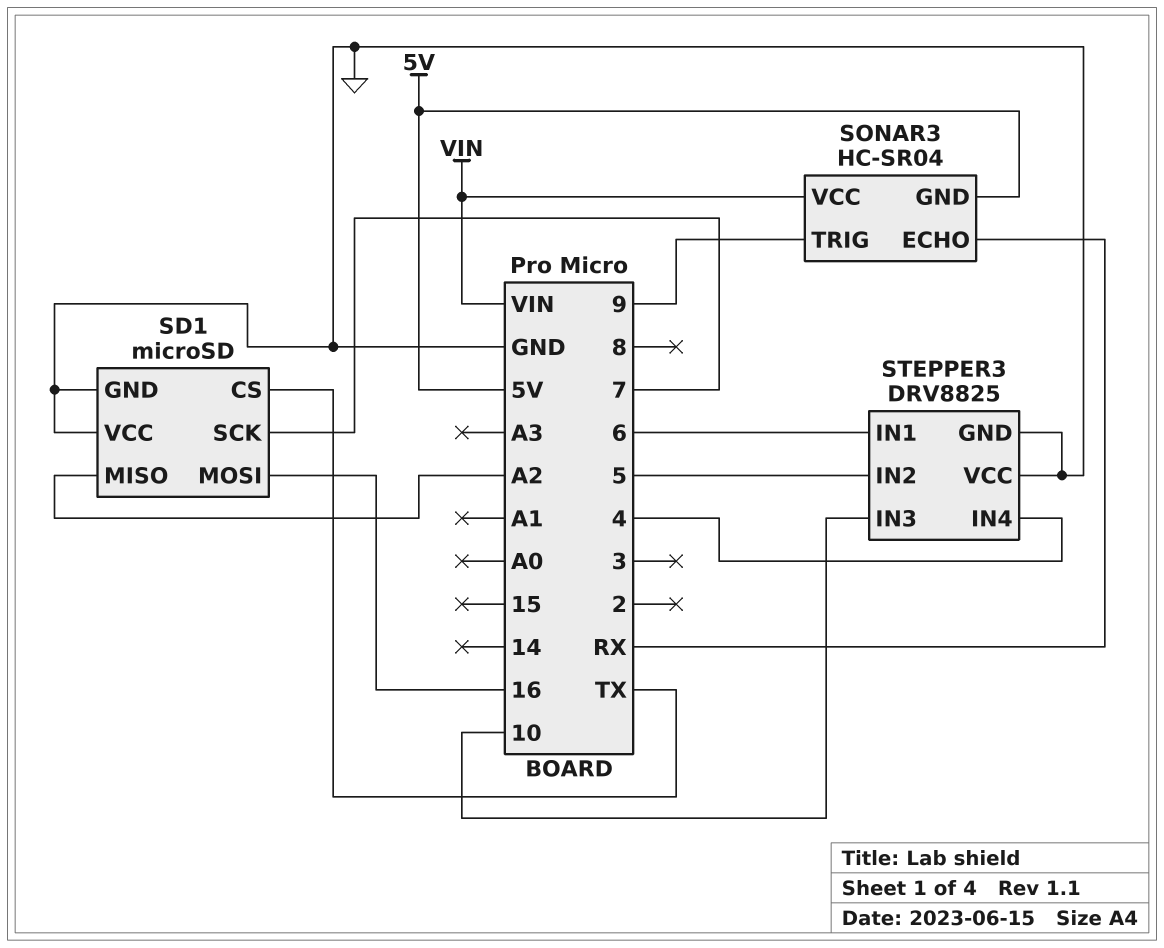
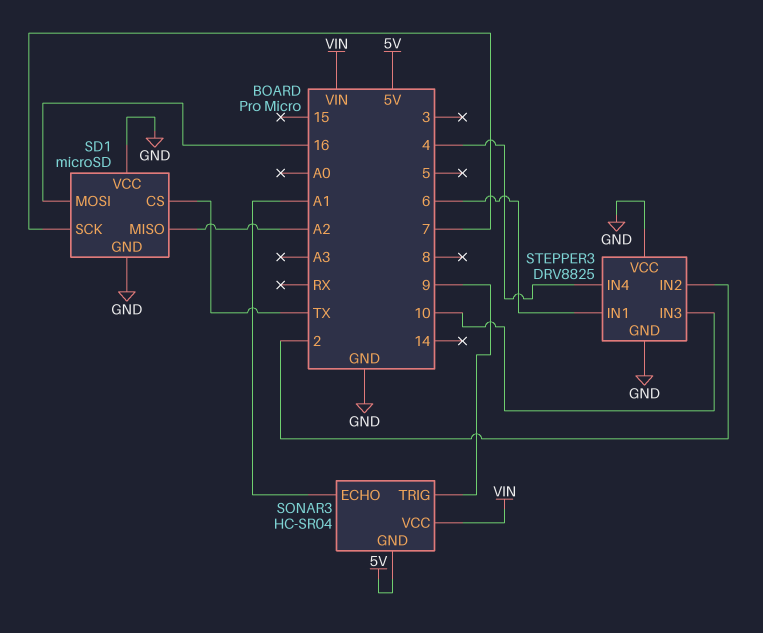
SONAR3 pin ECHO: RX -> A1
STEPPER3 pin IN2: 5 -> 2

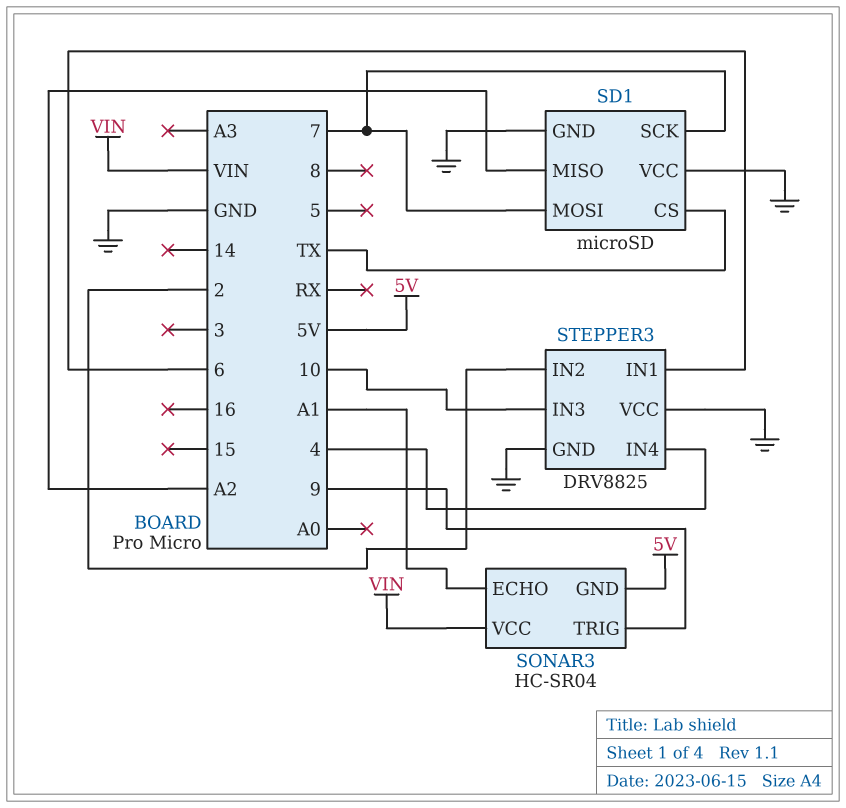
SD1 pin MOSI: 16 -> 7

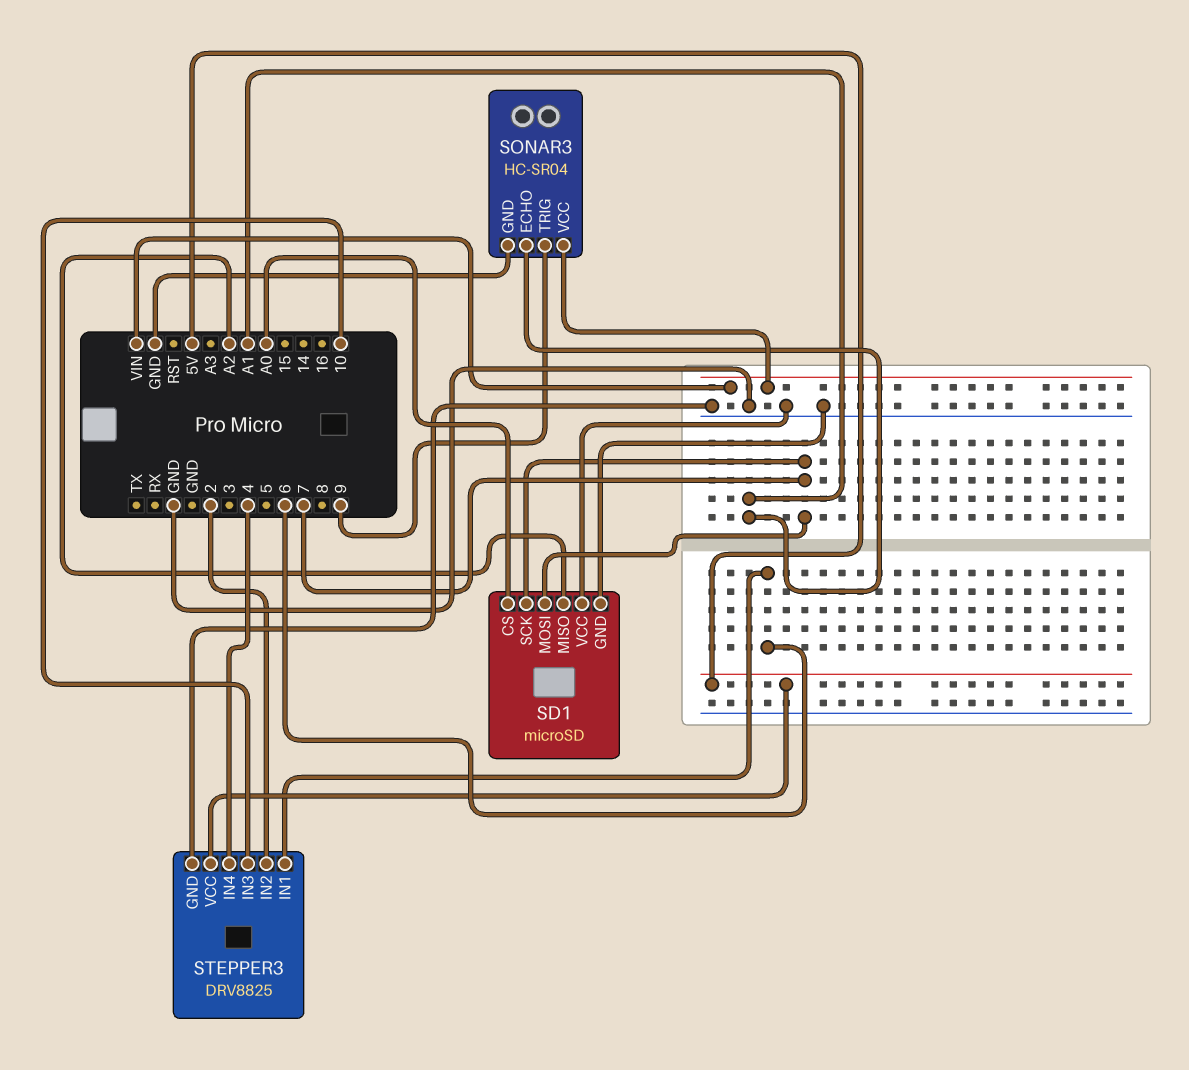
SD1 pin CS: TX -> A0
SONAR3 pin GND: 5V -> GND
STEPPER3 pin VCC: GND -> 5V

